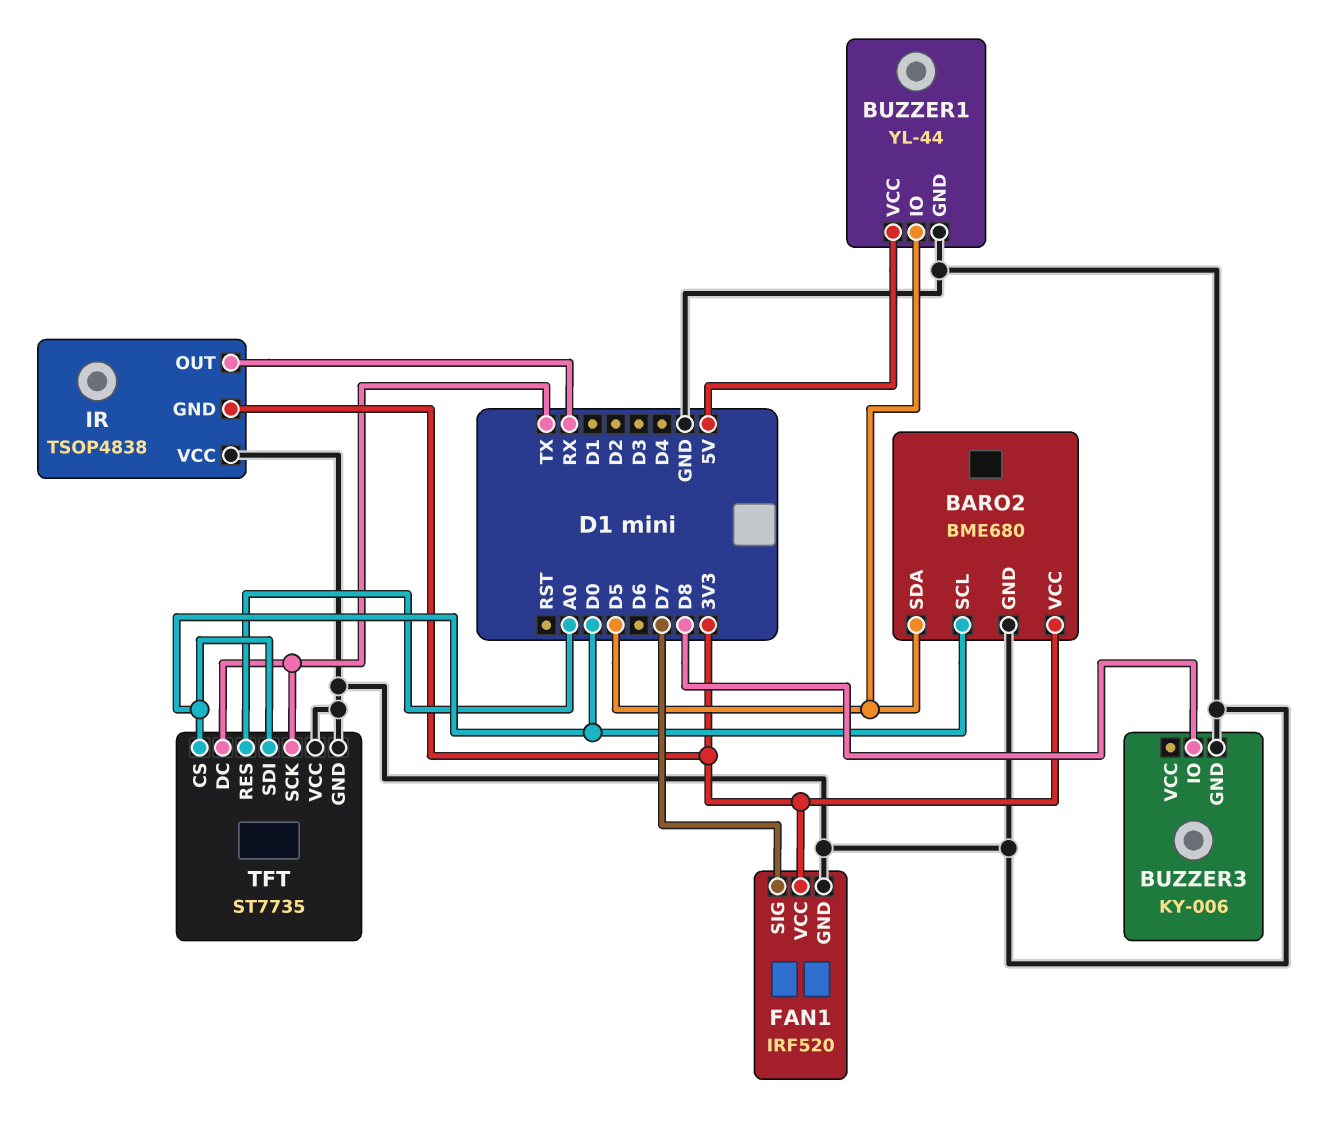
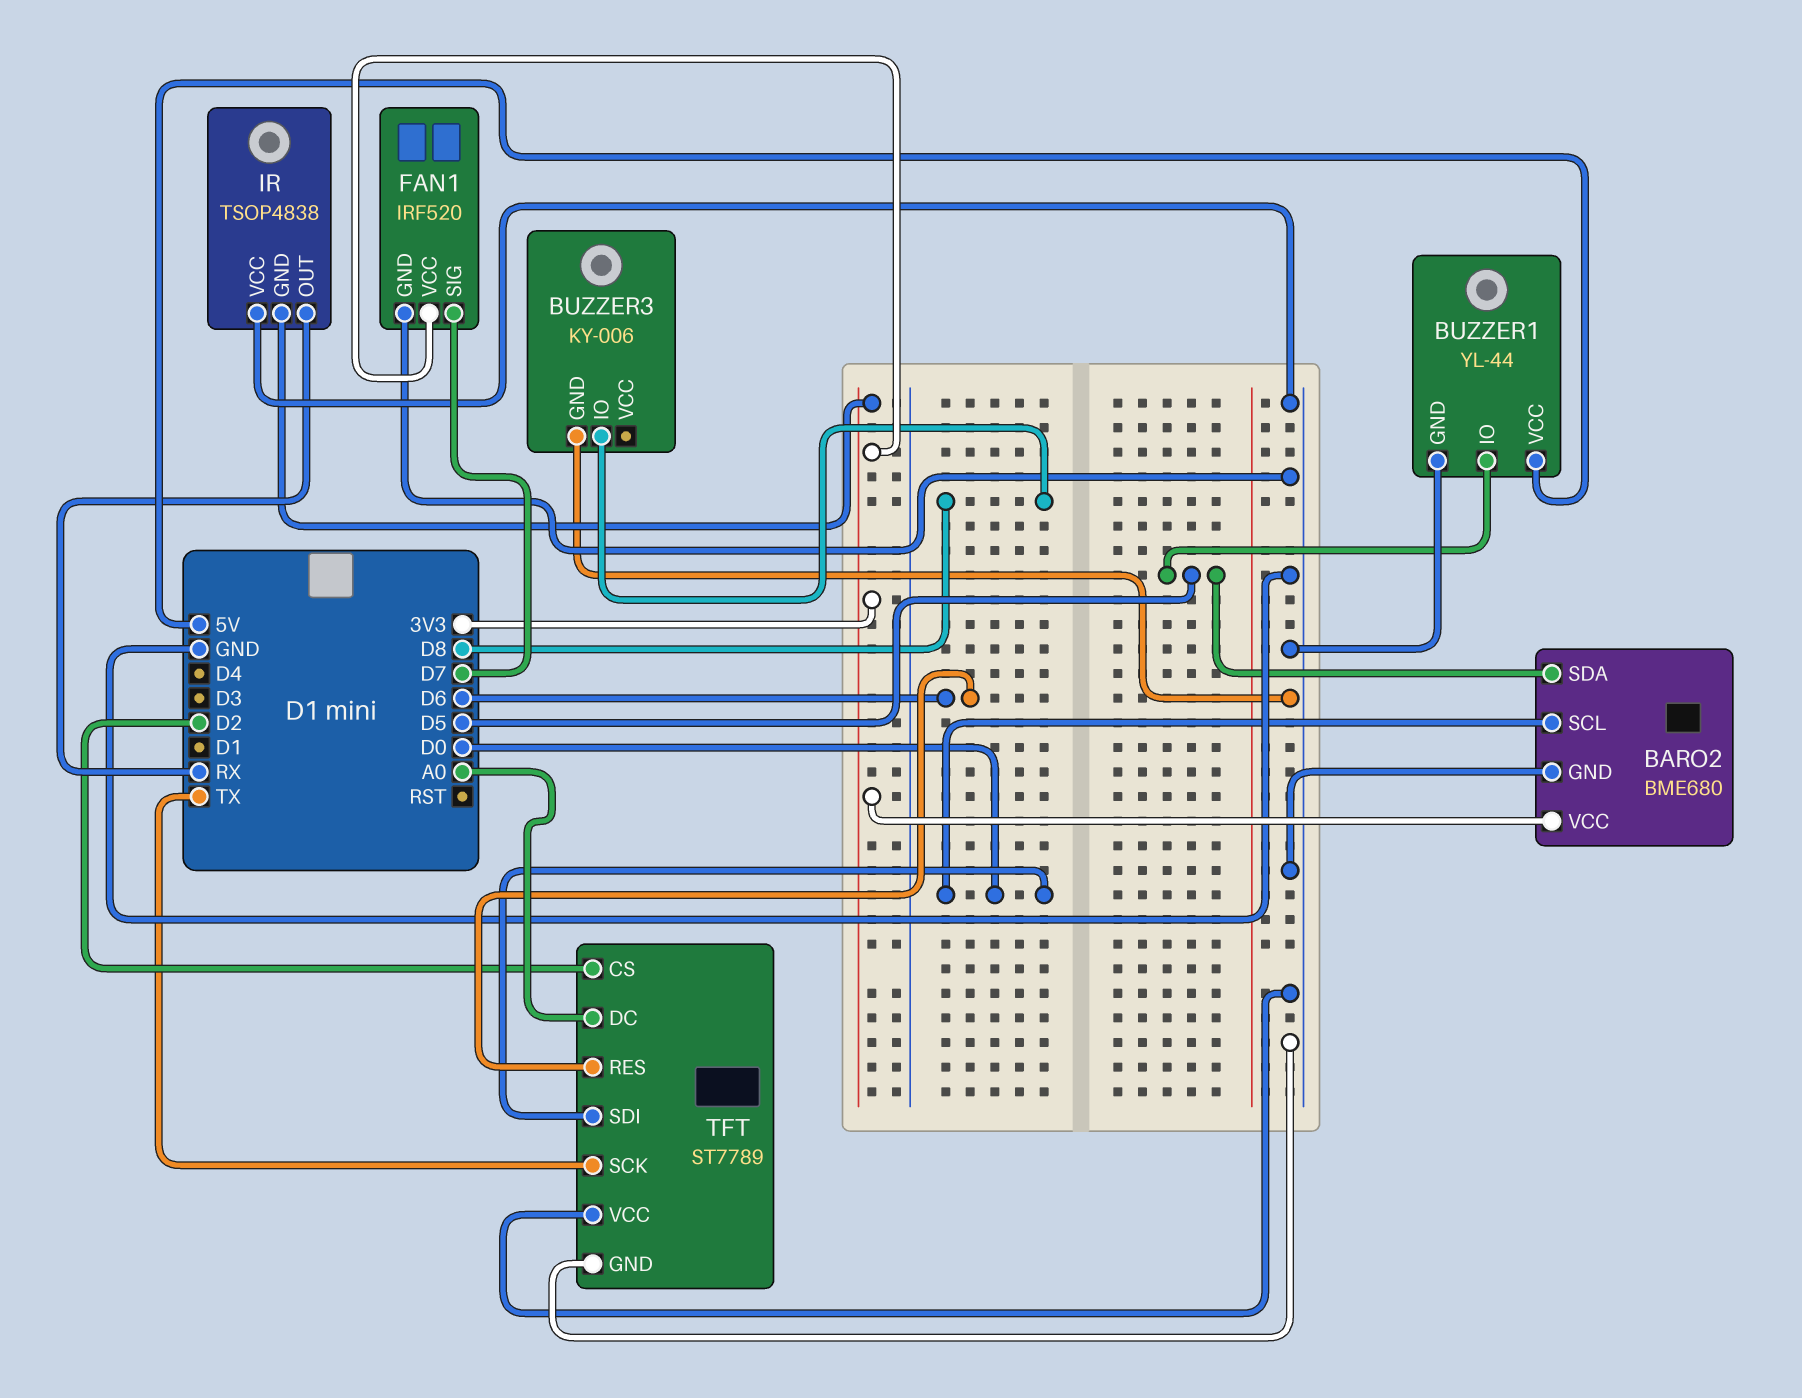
TFT: ST7735 -> ST7789
TFT pin CS: D0 -> D2
TFT pin DC: TX -> A0
TFT pin RES: A0 -> D6

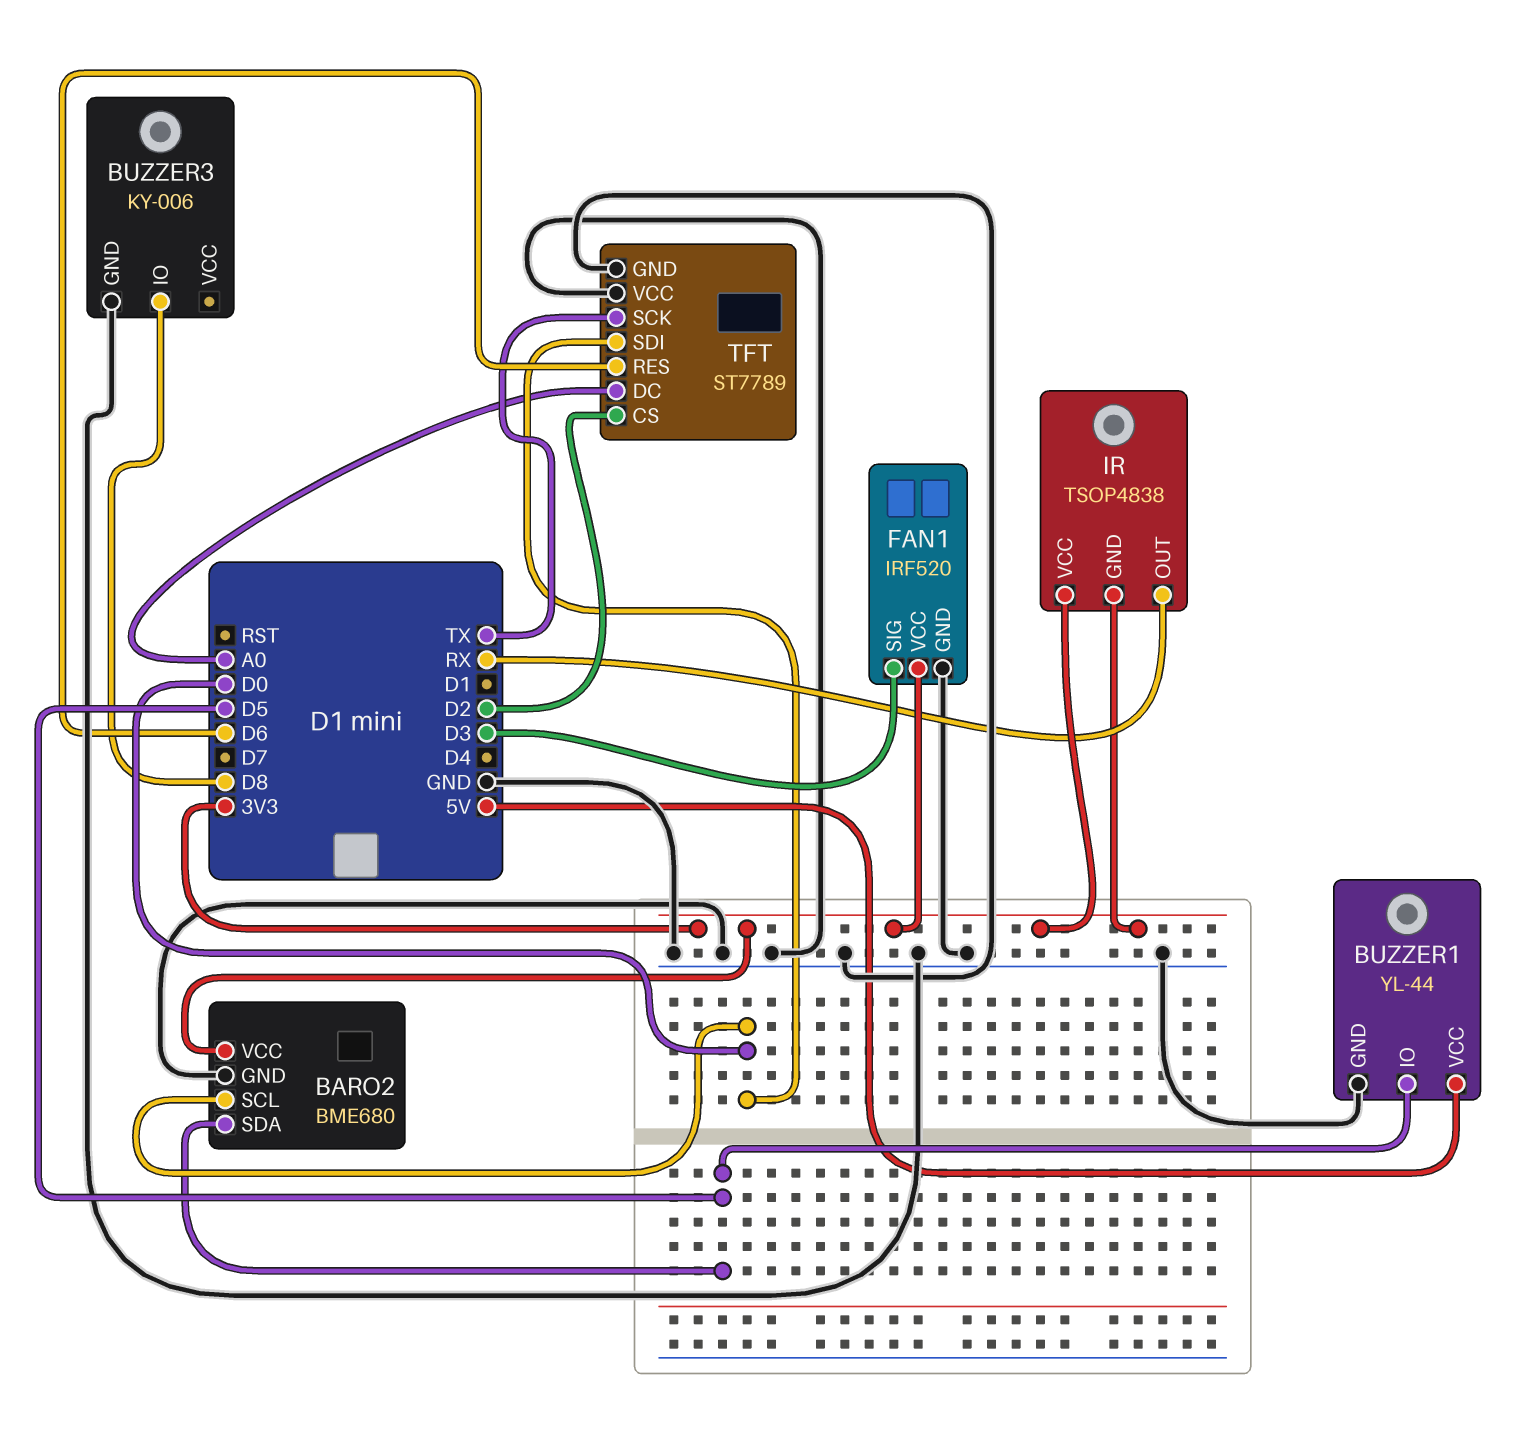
FAN1 pin SIG: D7 -> D3
IR pin VCC: GND -> 3V3

